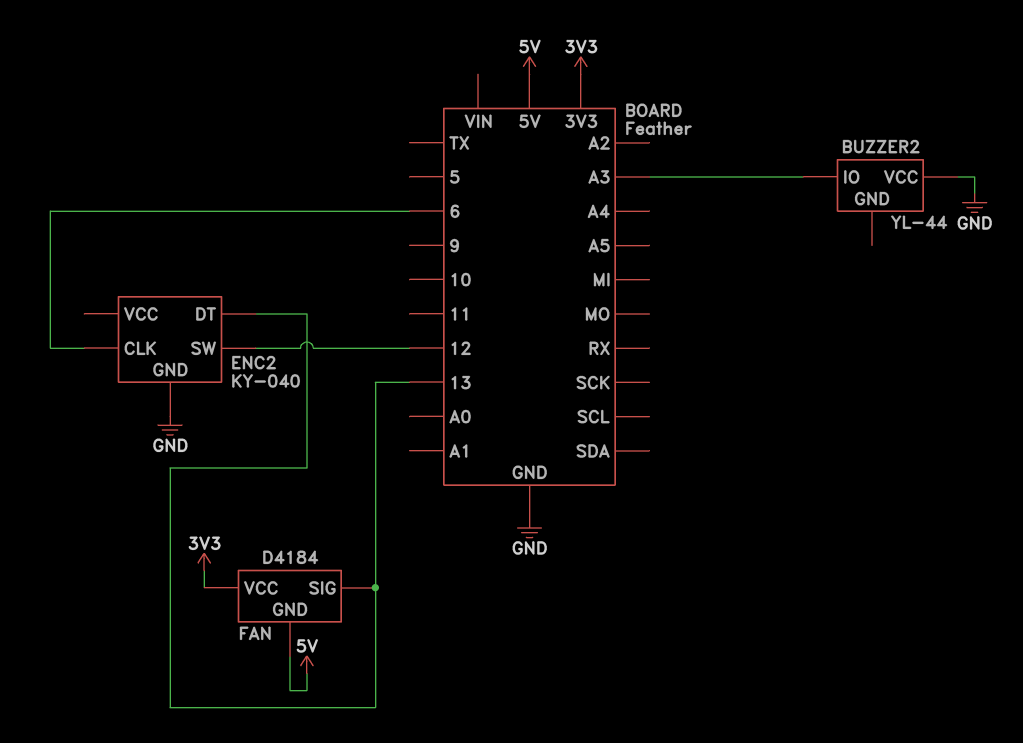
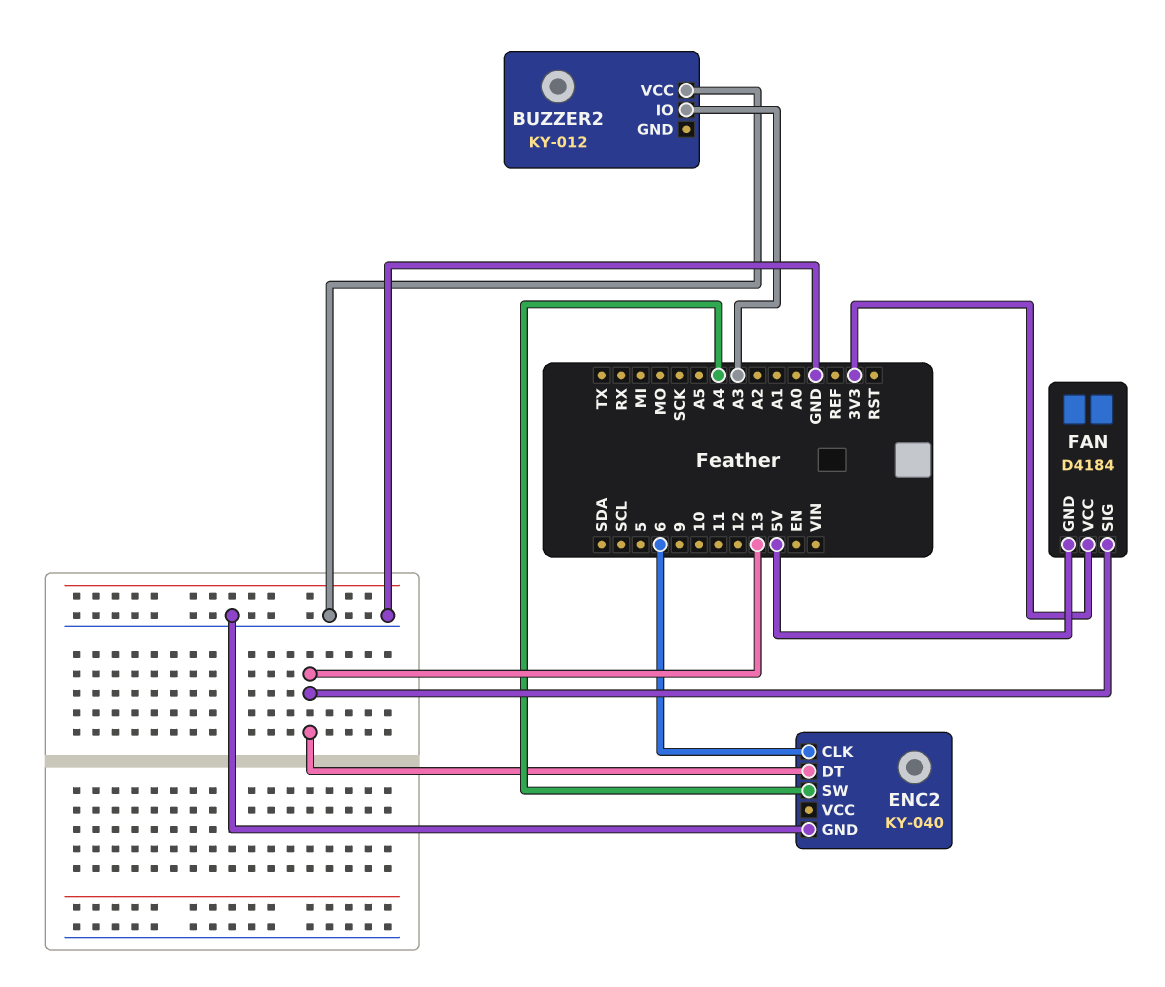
BUZZER2: YL-44 -> KY-012
ENC2 pin SW: 12 -> A4

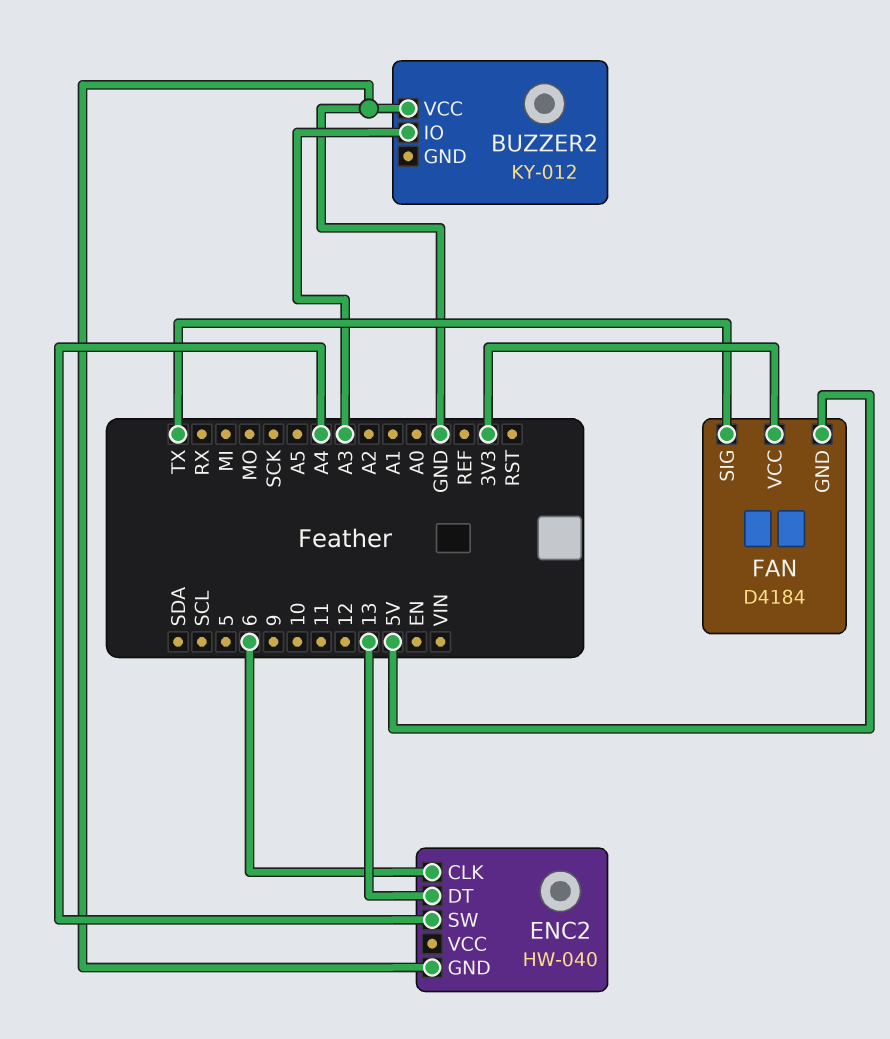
ENC2: KY-040 -> HW-040
FAN pin SIG: 13 -> TX

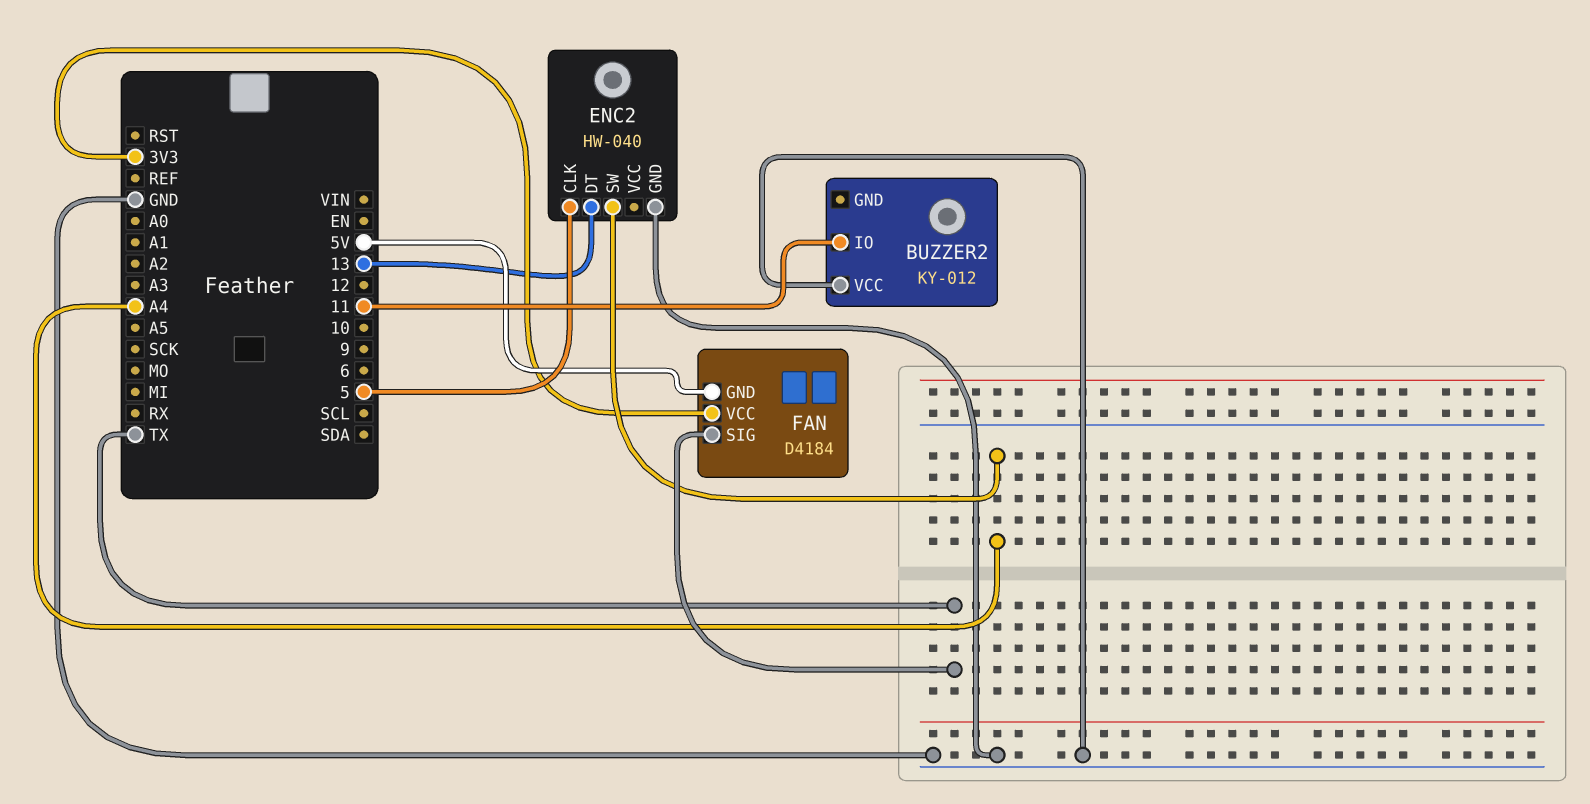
BUZZER2 pin IO: A3 -> 11
ENC2 pin CLK: 6 -> 5

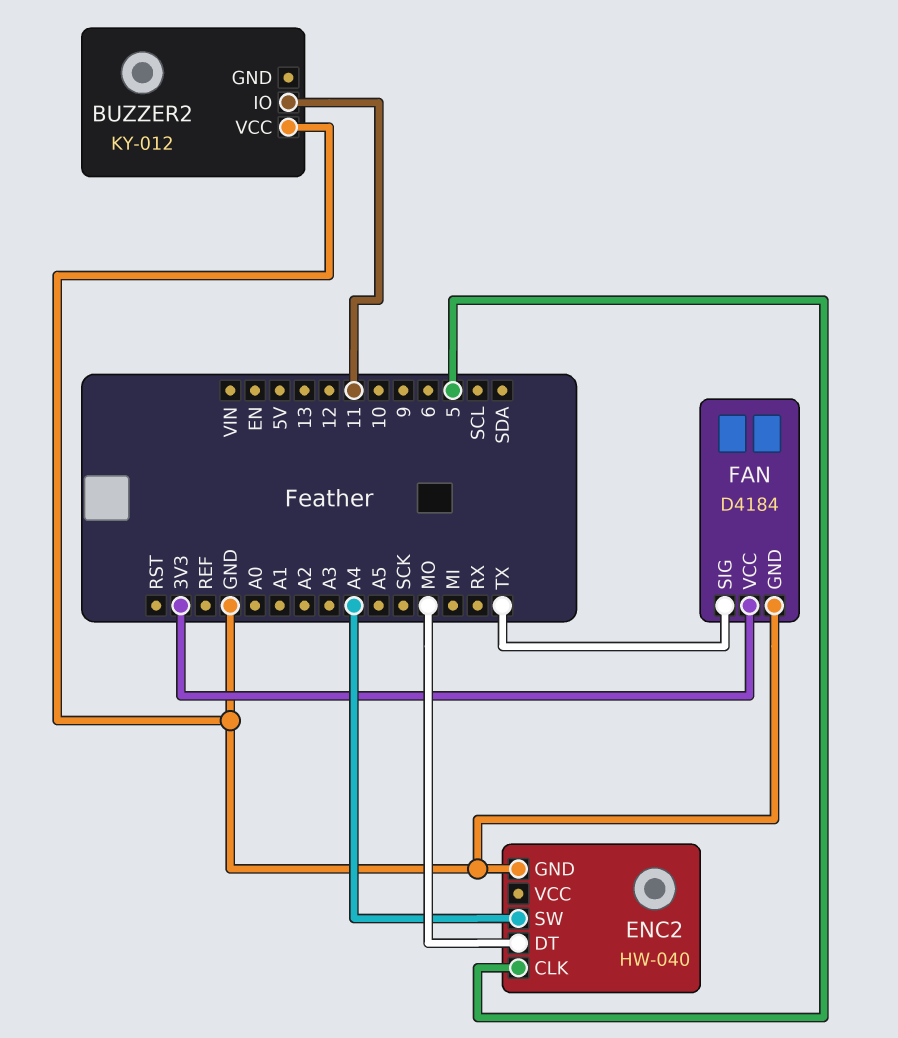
ENC2 pin DT: 13 -> MO
FAN pin GND: 5V -> GND

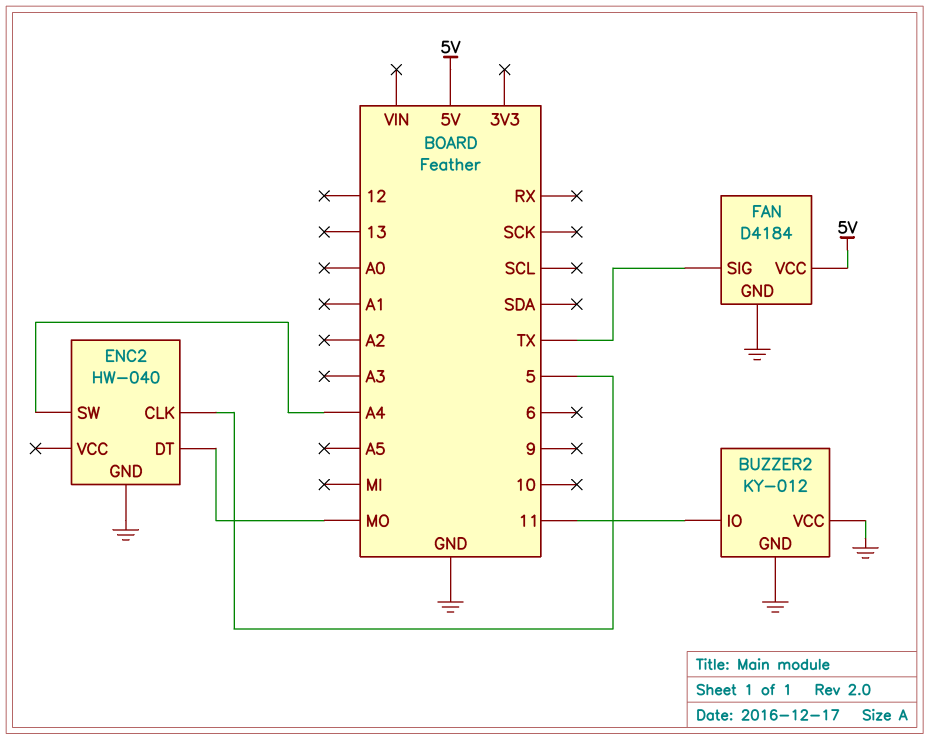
BUZZER2 pin GND: none -> GND
FAN pin VCC: 3V3 -> 5V

